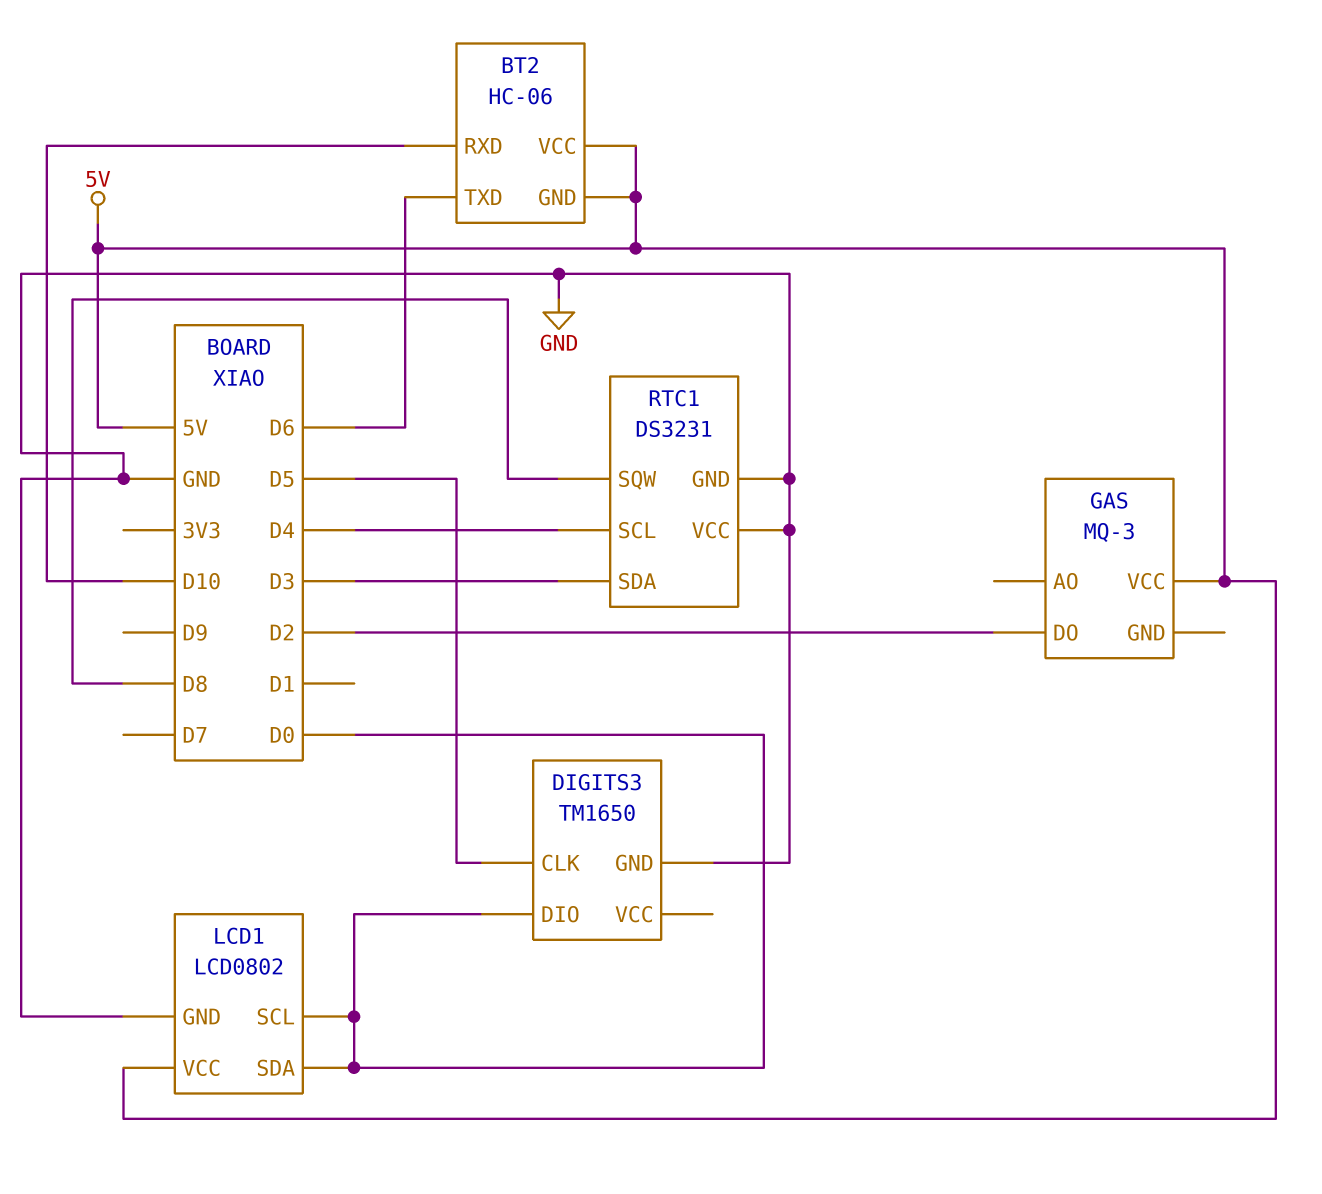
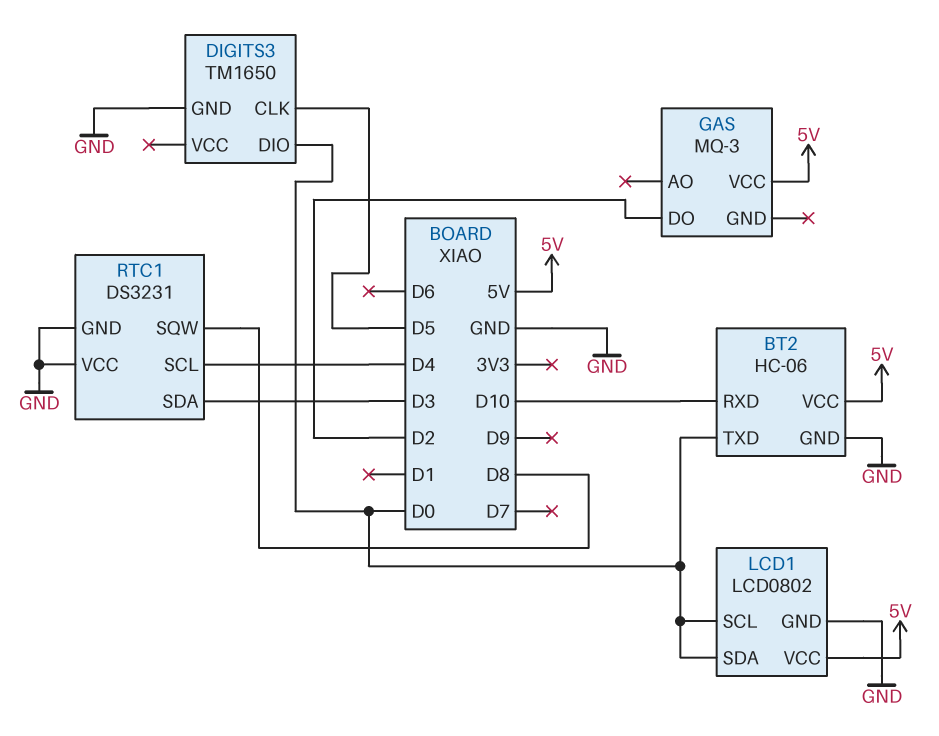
BT2 pin GND: 5V -> GND
BT2 pin TXD: D6 -> D0

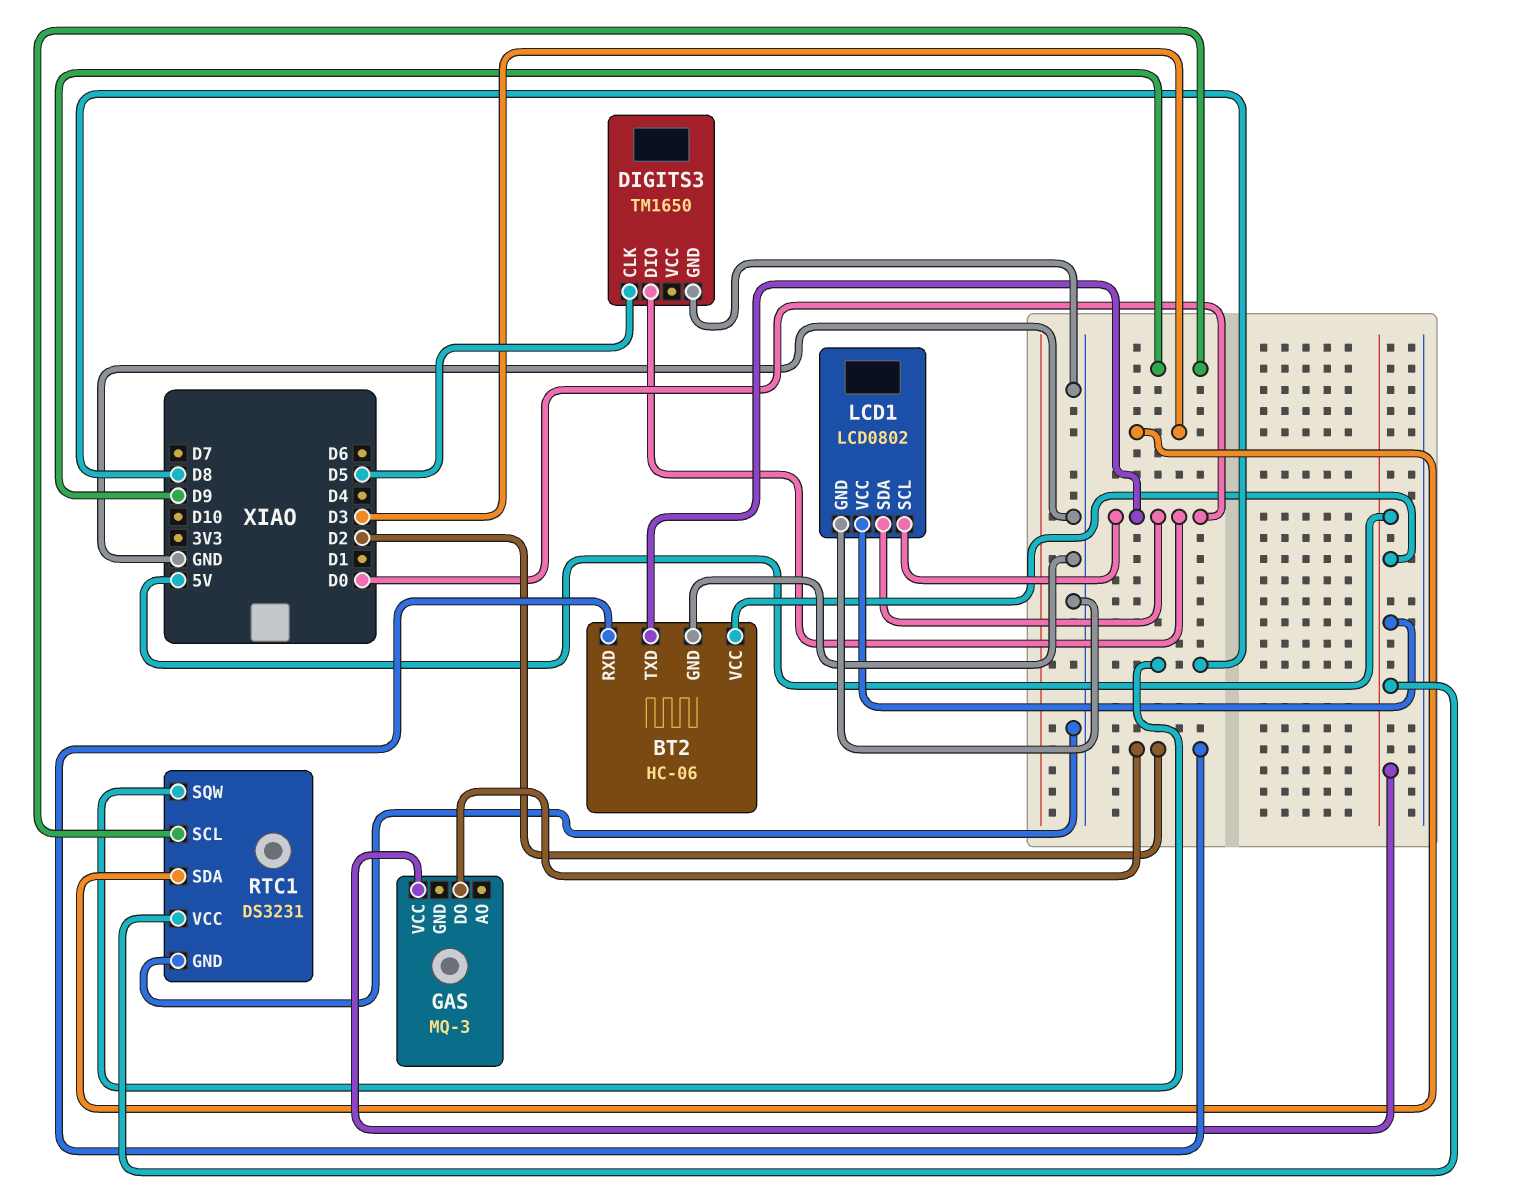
BT2 pin RXD: D10 -> D2
RTC1 pin SCL: D4 -> D9
RTC1 pin VCC: GND -> 5V

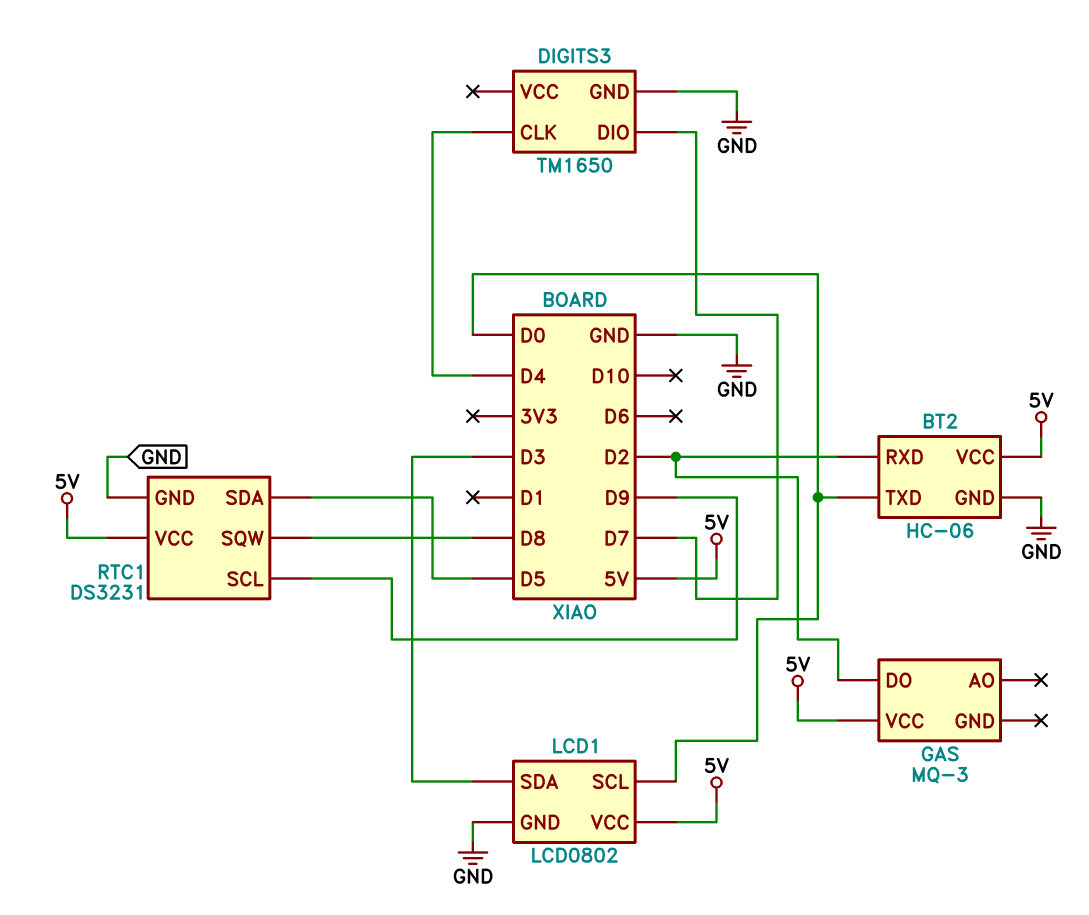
DIGITS3 pin CLK: D5 -> D4
DIGITS3 pin DIO: D0 -> D7
LCD1 pin SDA: D0 -> D3
RTC1 pin SDA: D3 -> D5

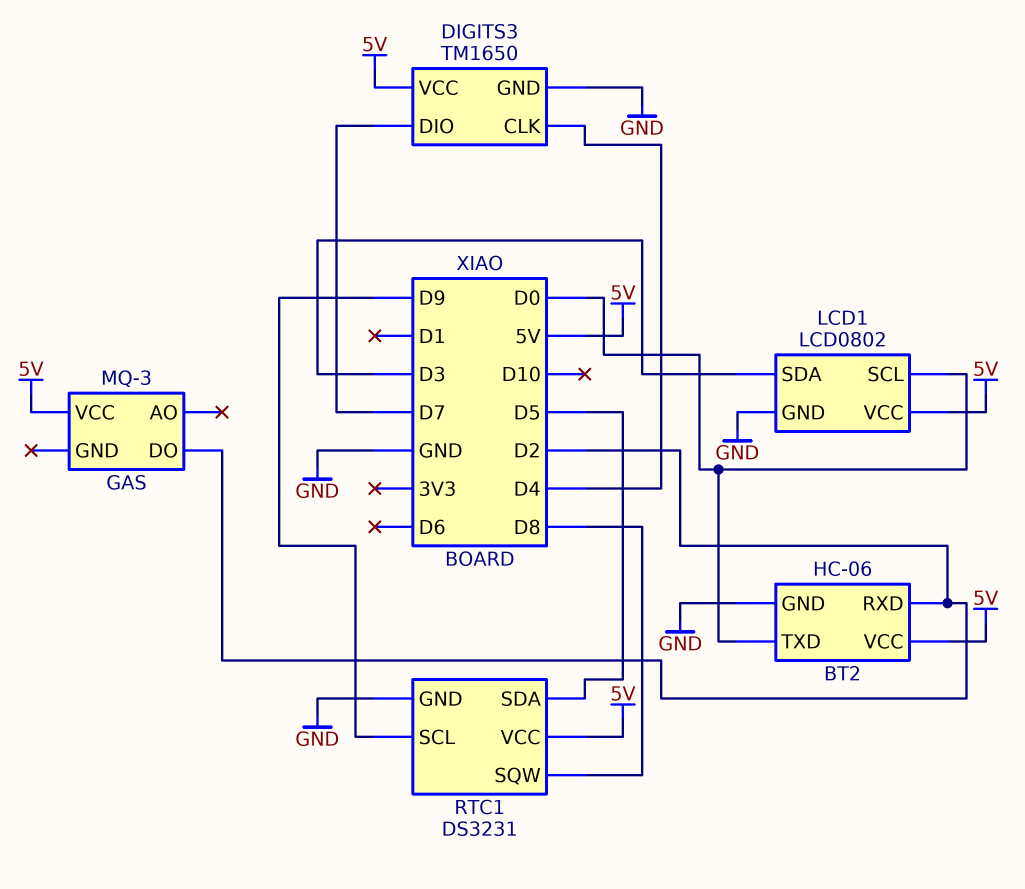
DIGITS3 pin VCC: none -> 5V

